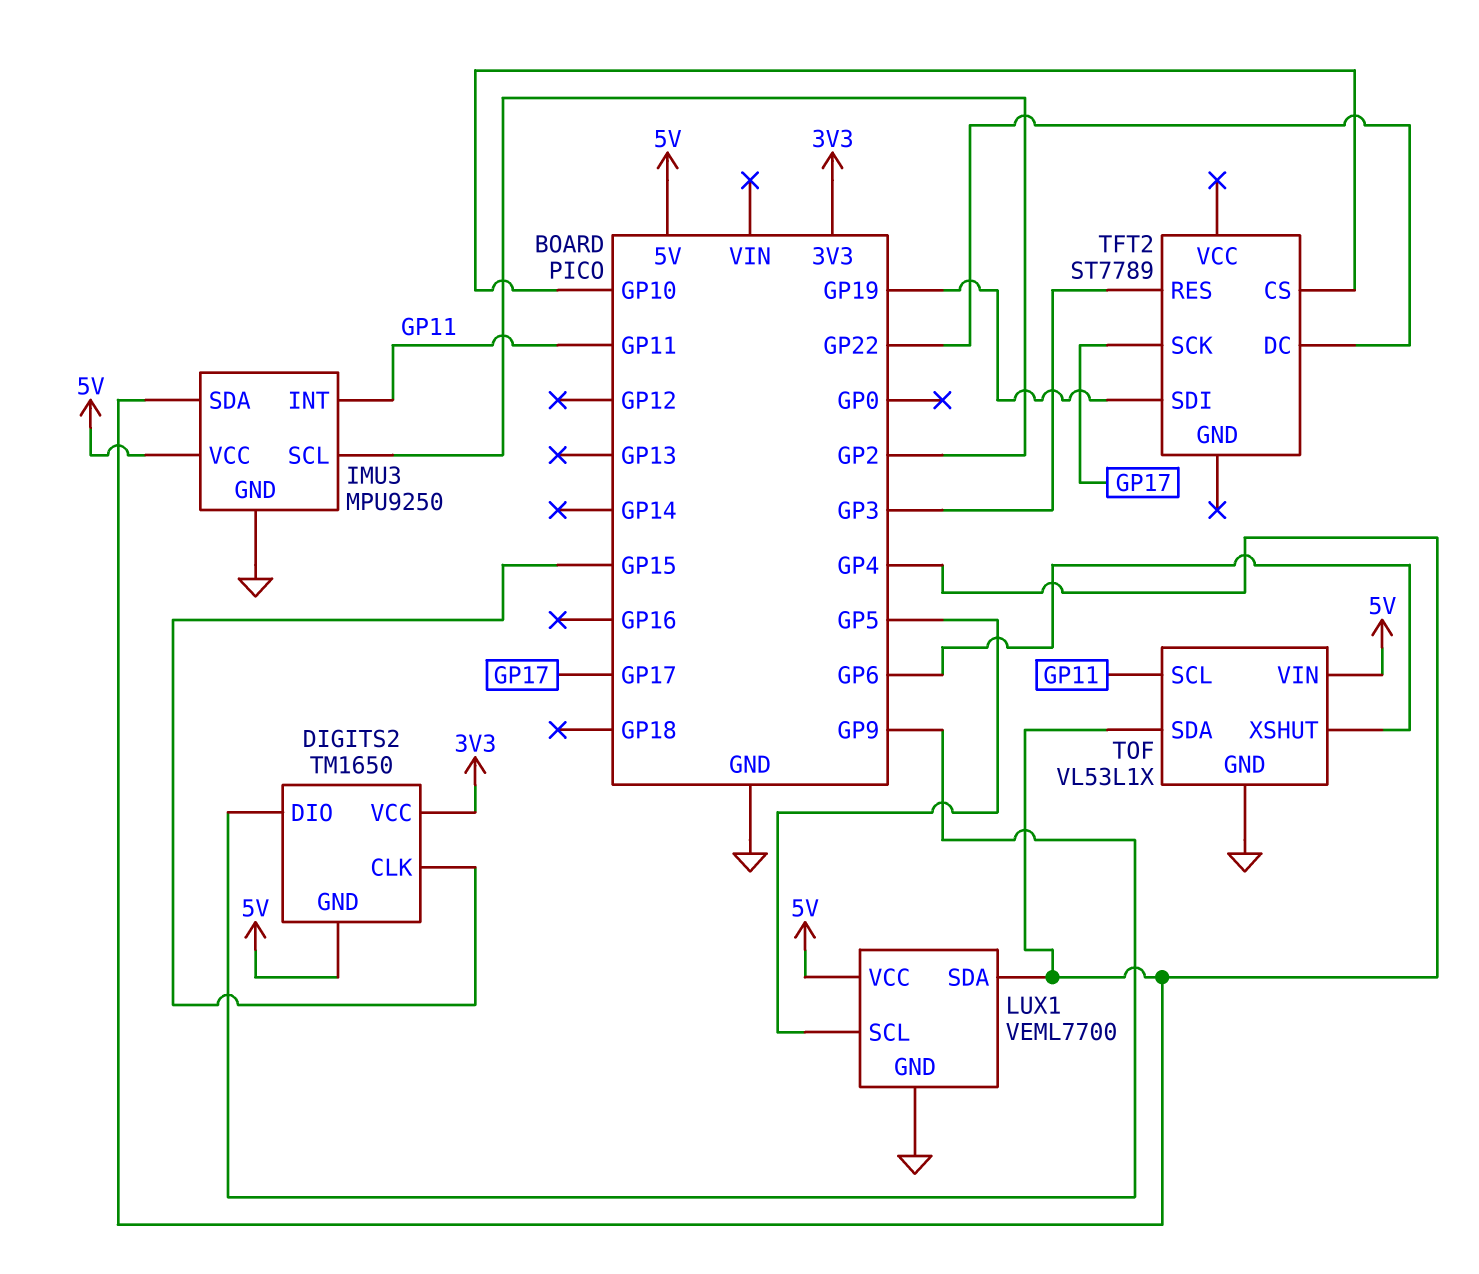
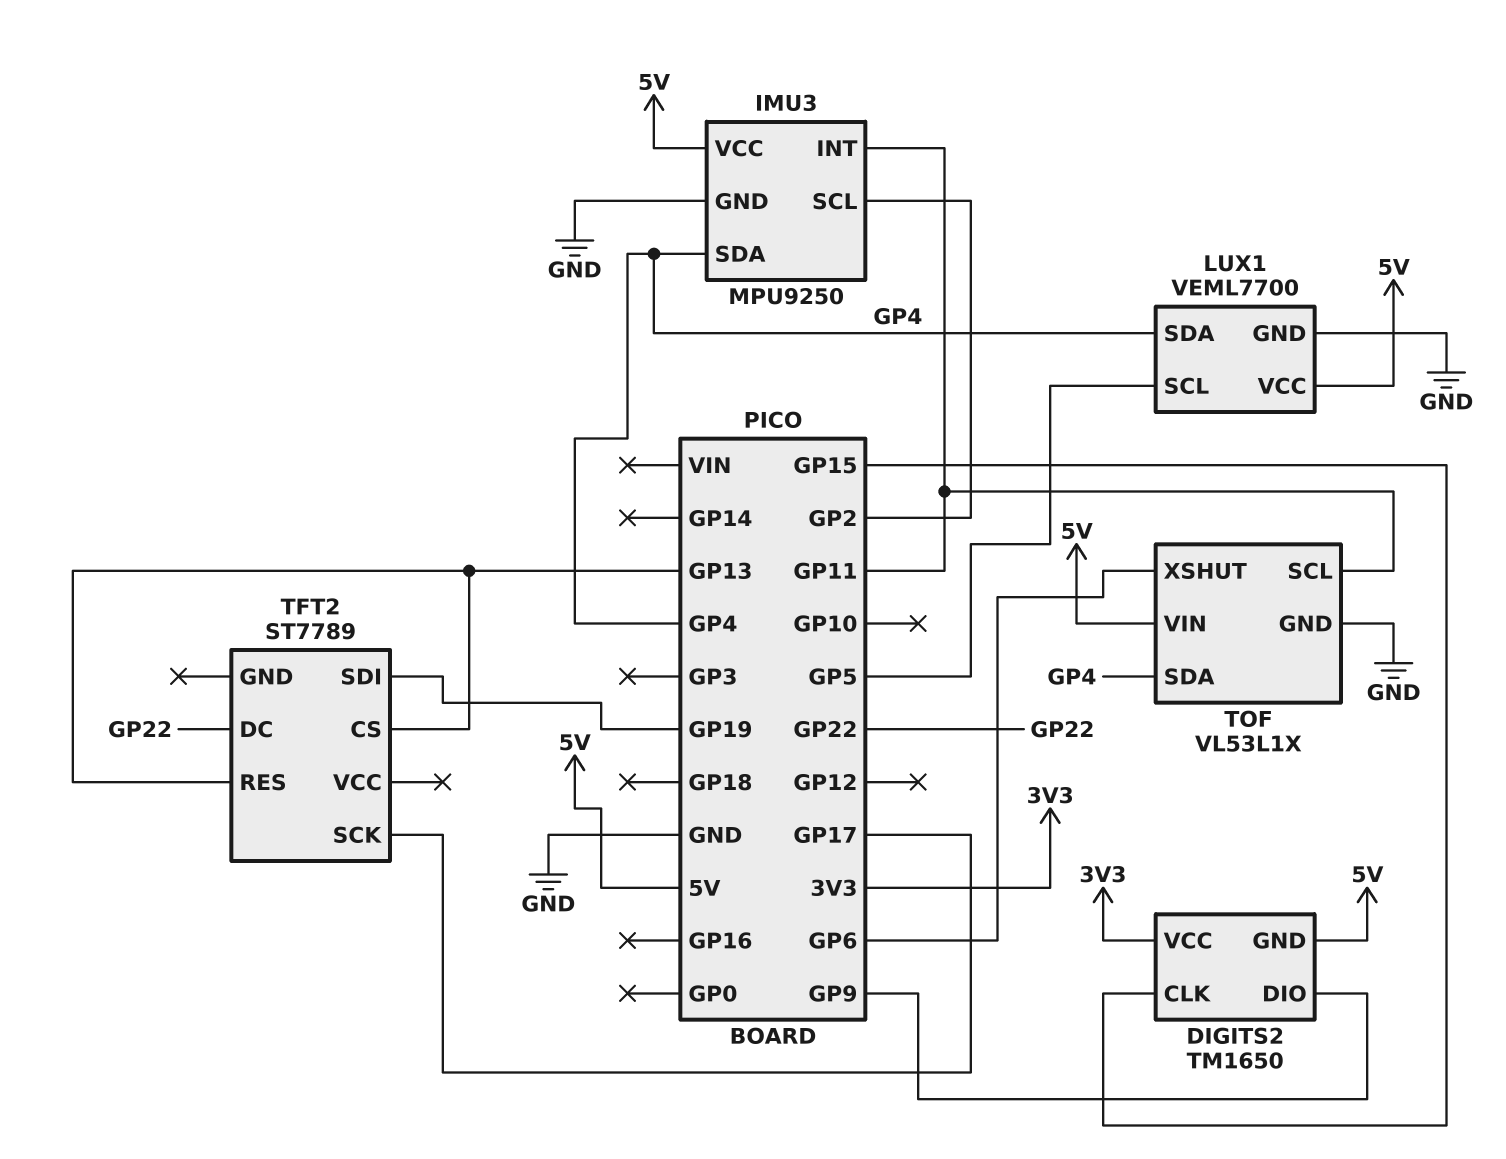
TFT2 pin CS: GP10 -> GP13
TFT2 pin RES: GP3 -> GP13

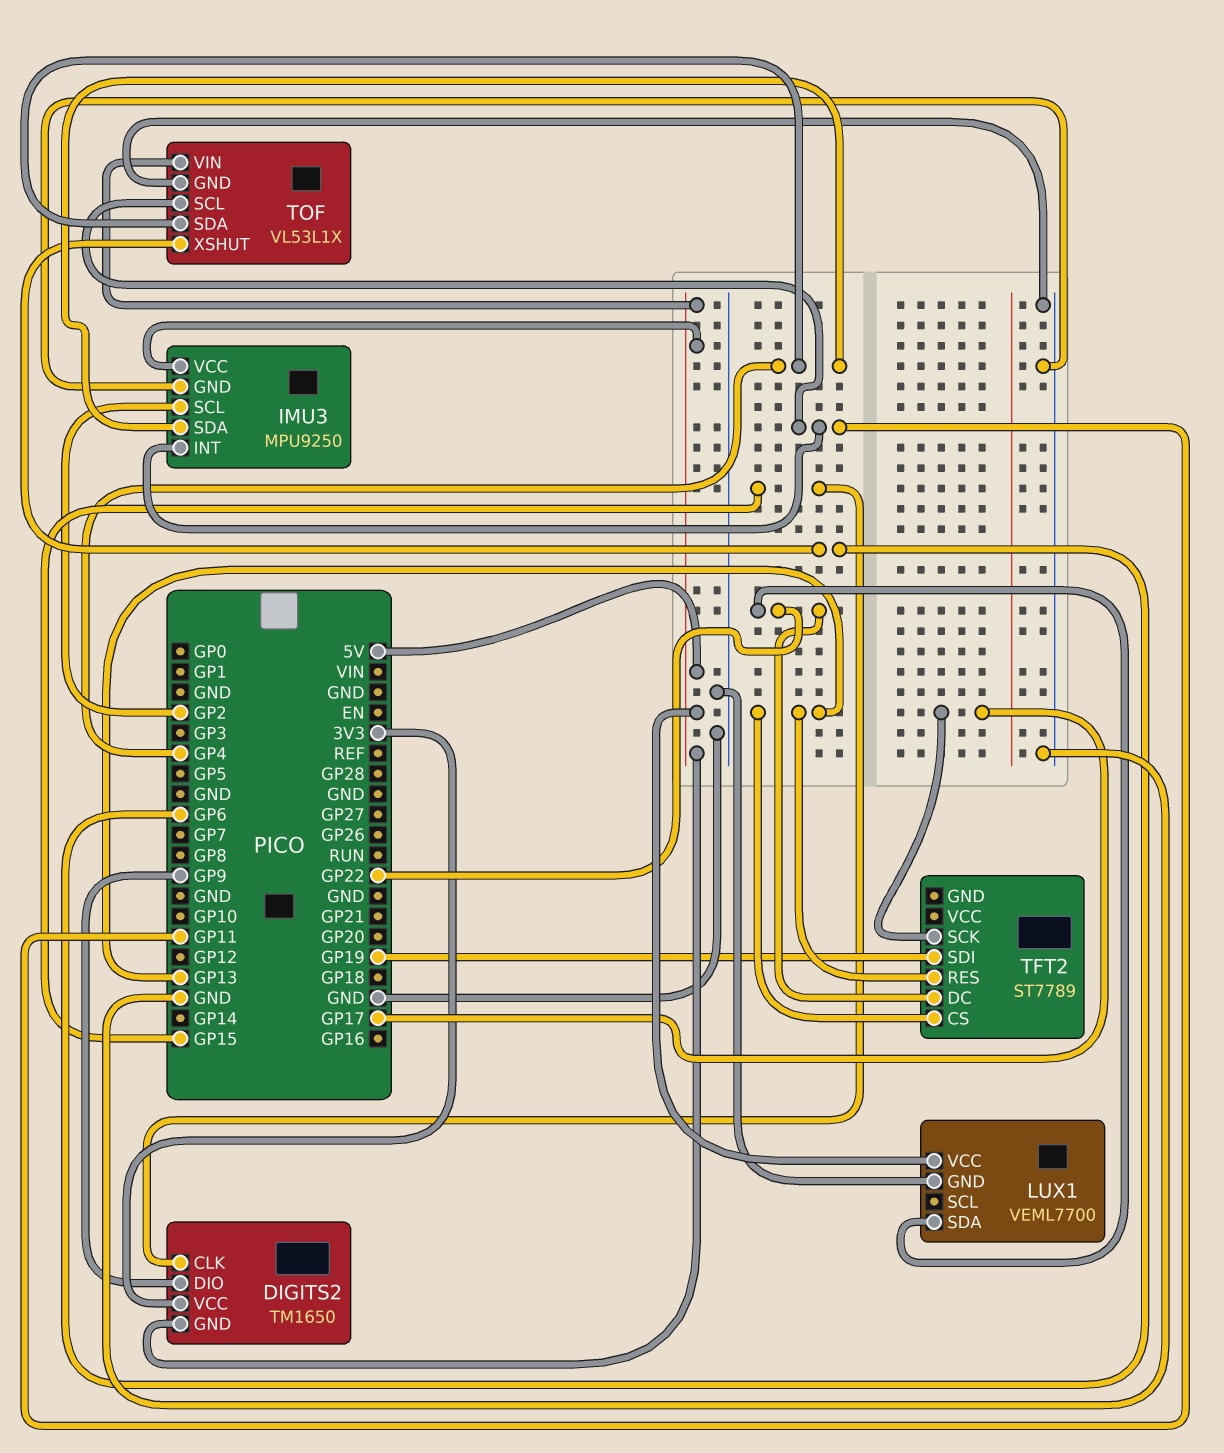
LUX1 pin SCL: GP5 -> none
LUX1 pin SDA: GP4 -> GP22

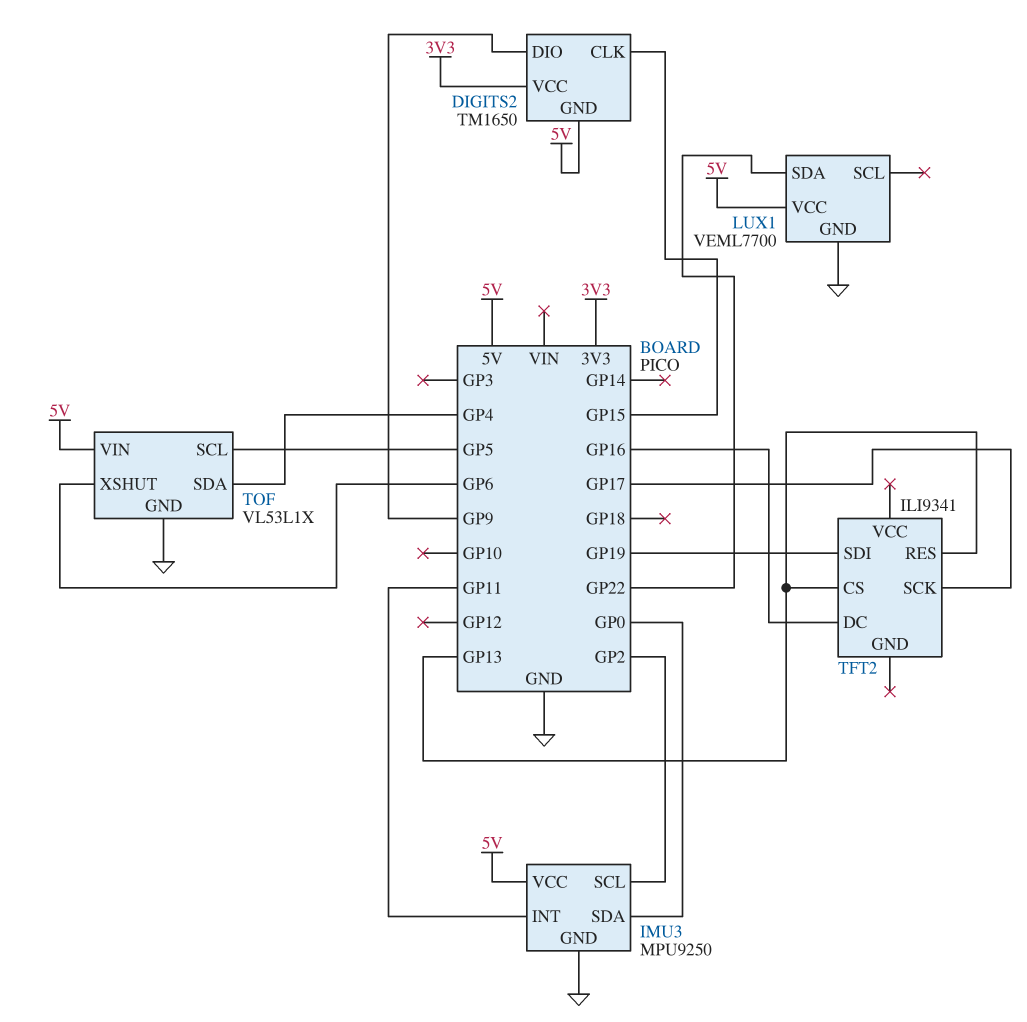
IMU3 pin SDA: GP4 -> GP0
TFT2: ST7789 -> ILI9341
TFT2 pin DC: GP22 -> GP16
TOF pin SCL: GP11 -> GP5

